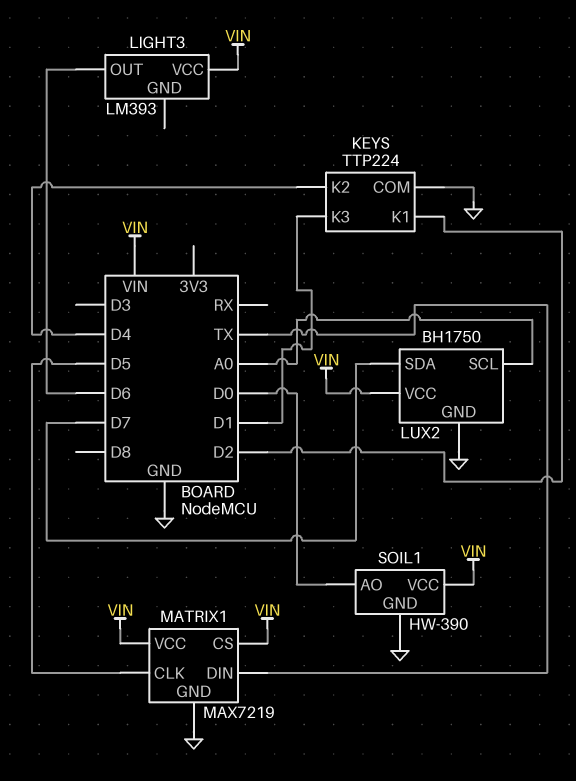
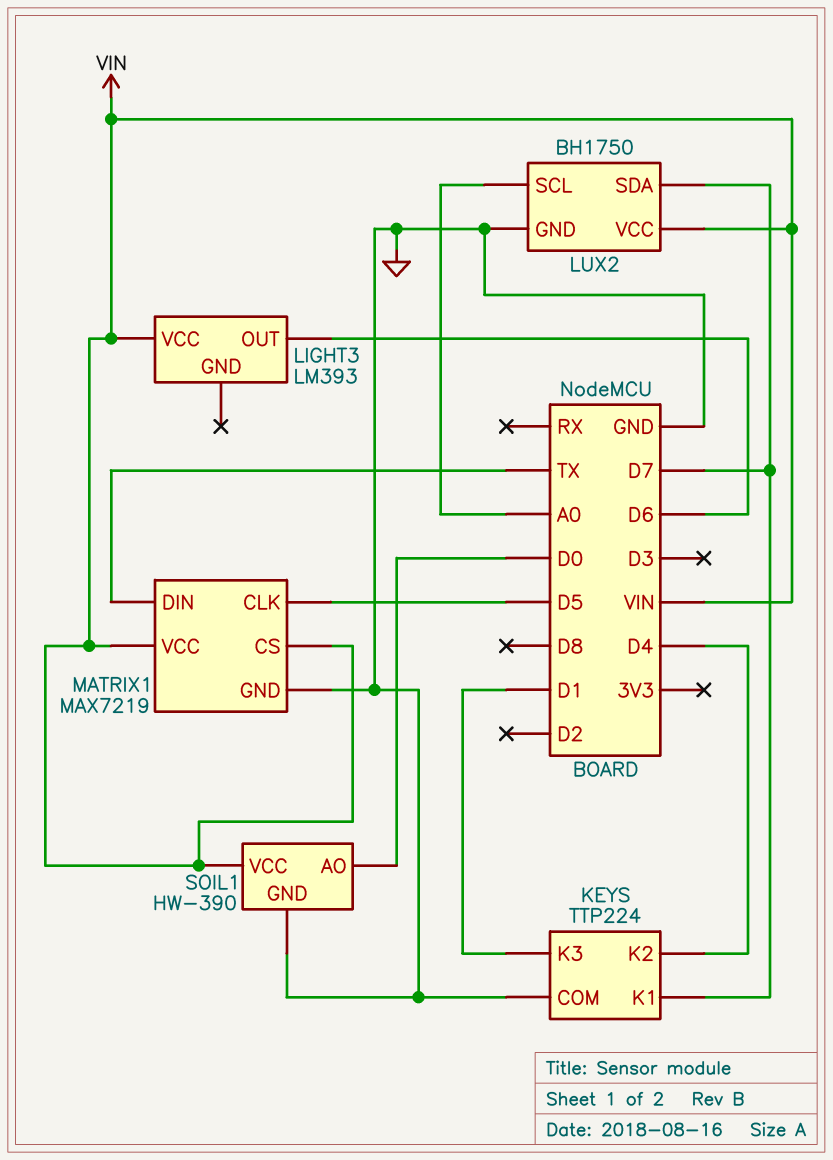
KEYS pin K1: D2 -> D7

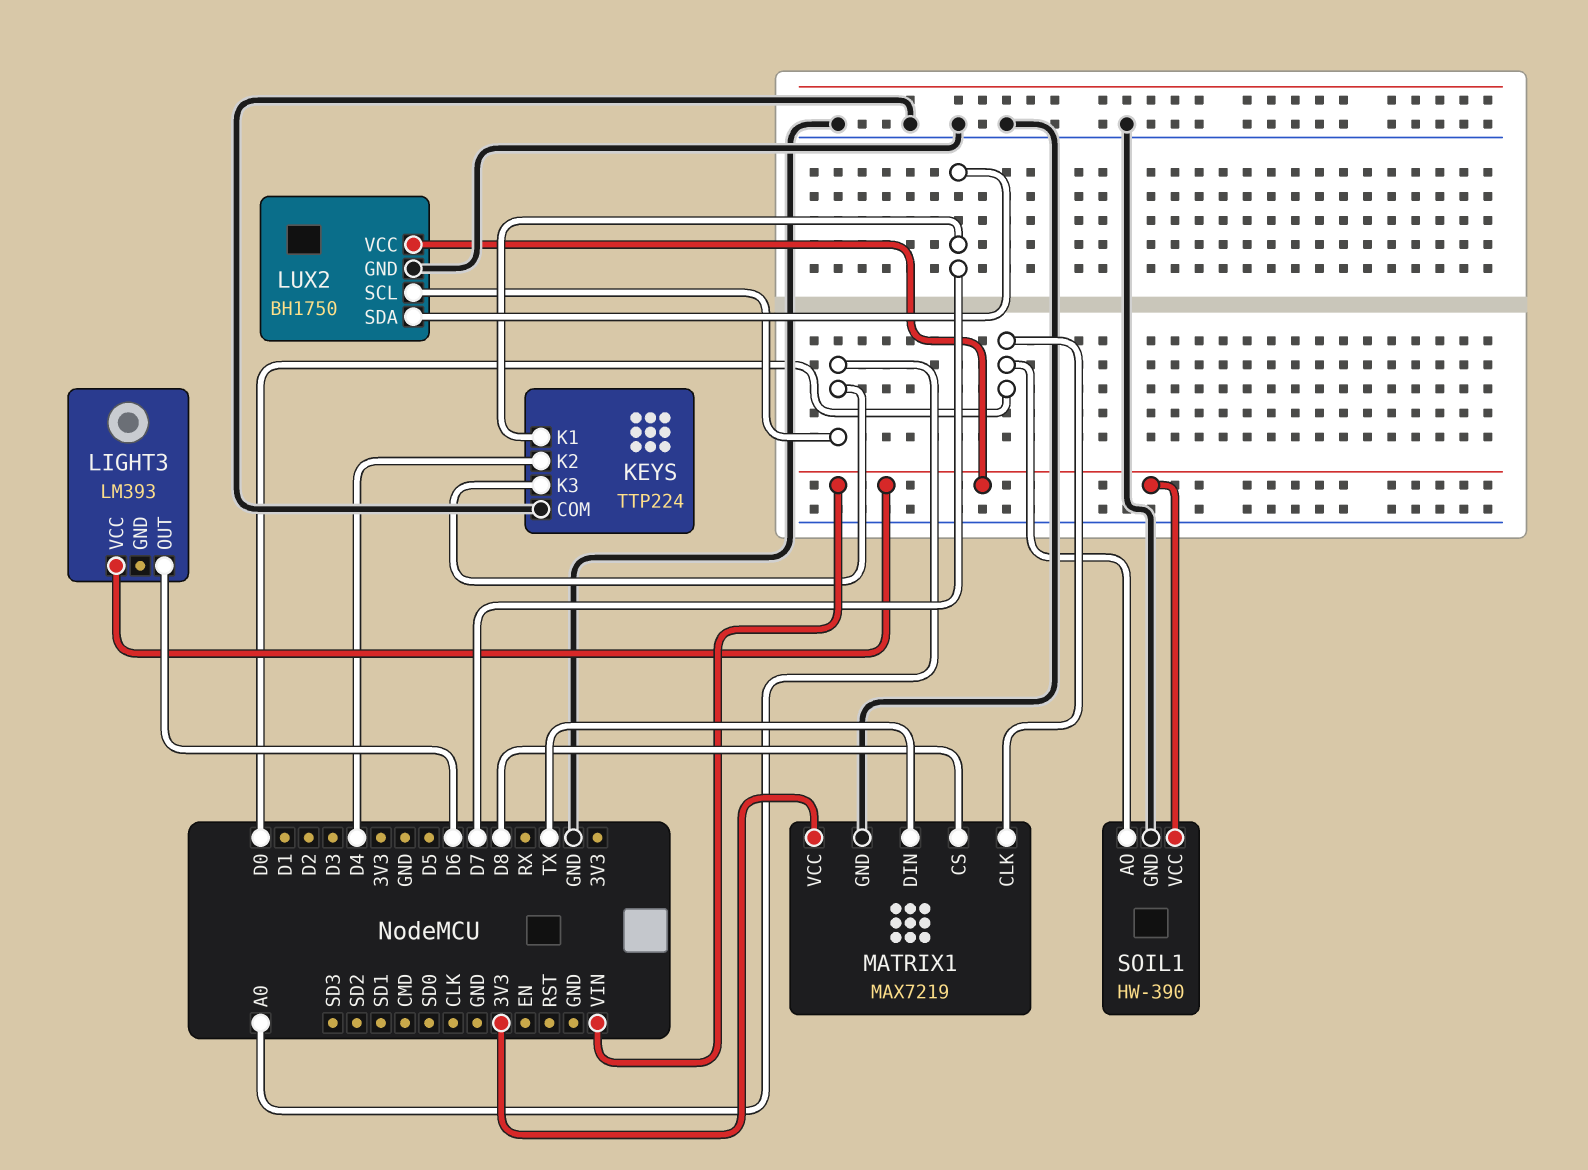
KEYS pin K3: D1 -> A0
MATRIX1 pin CLK: D5 -> D0
MATRIX1 pin CS: VIN -> D8
MATRIX1 pin VCC: VIN -> 3V3

